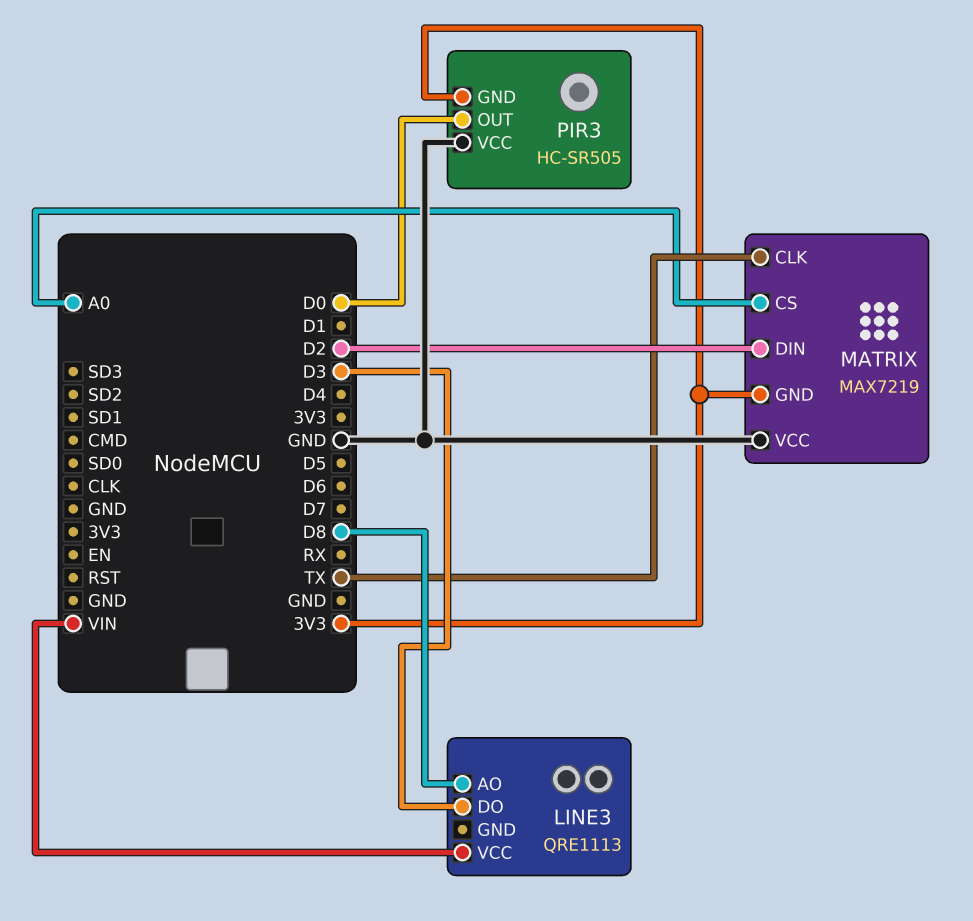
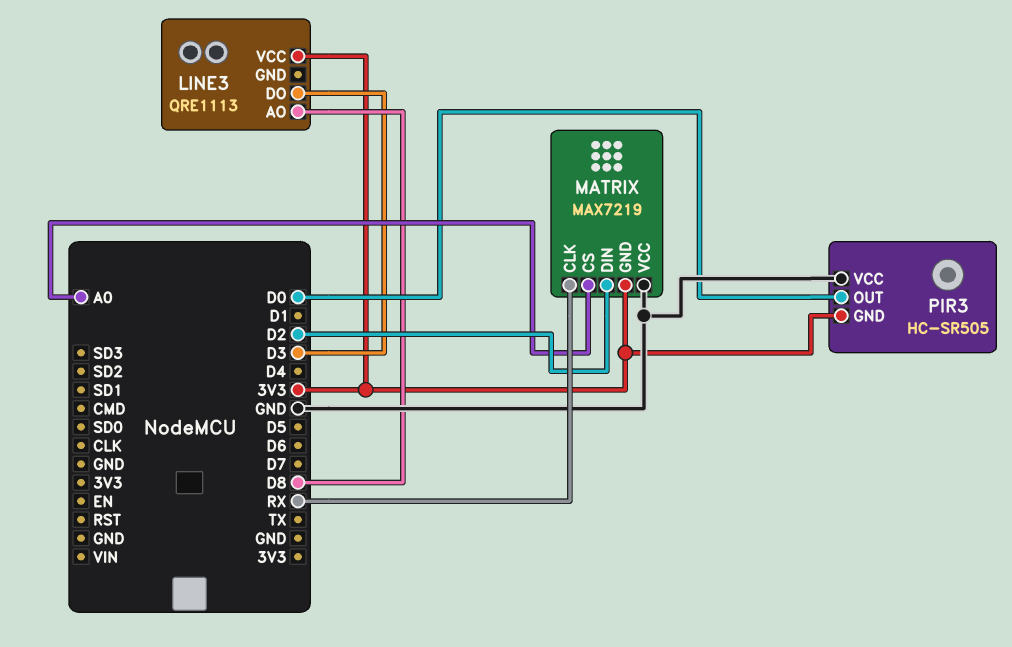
LINE3 pin VCC: VIN -> 3V3
MATRIX pin CLK: TX -> RX

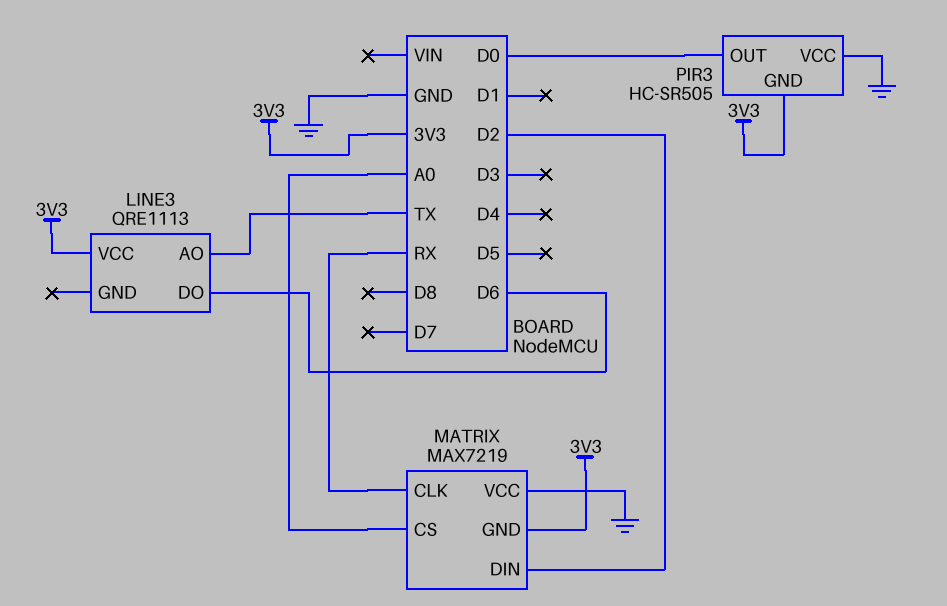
LINE3 pin AO: D8 -> TX
LINE3 pin DO: D3 -> D6

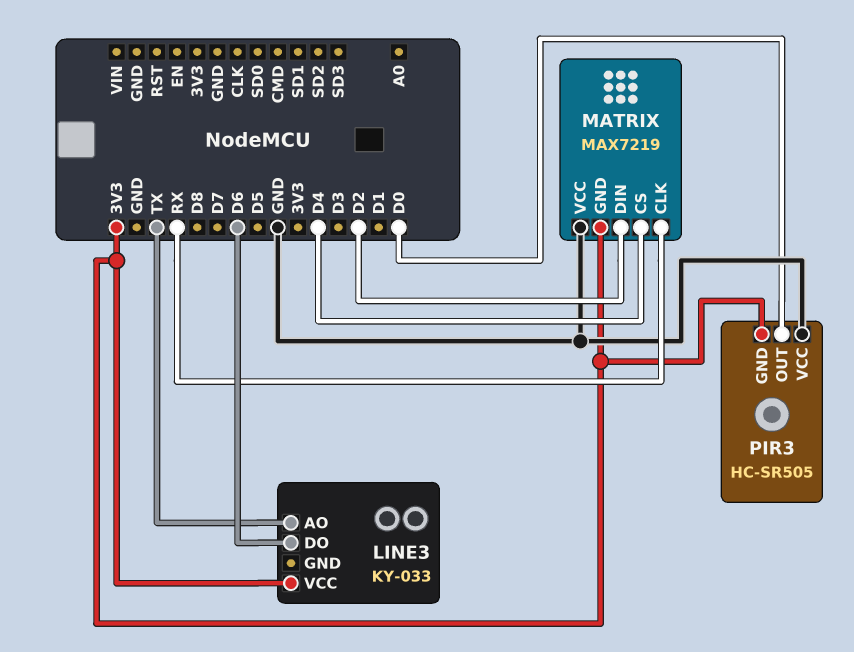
LINE3: QRE1113 -> KY-033
MATRIX pin CS: A0 -> D4

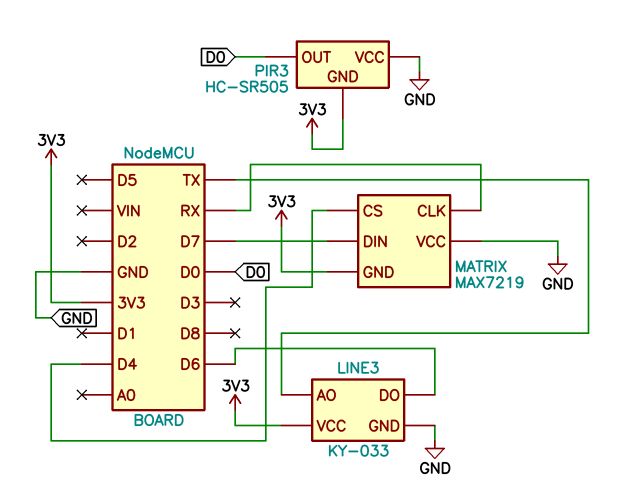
LINE3 pin GND: none -> GND
MATRIX pin DIN: D2 -> D7

